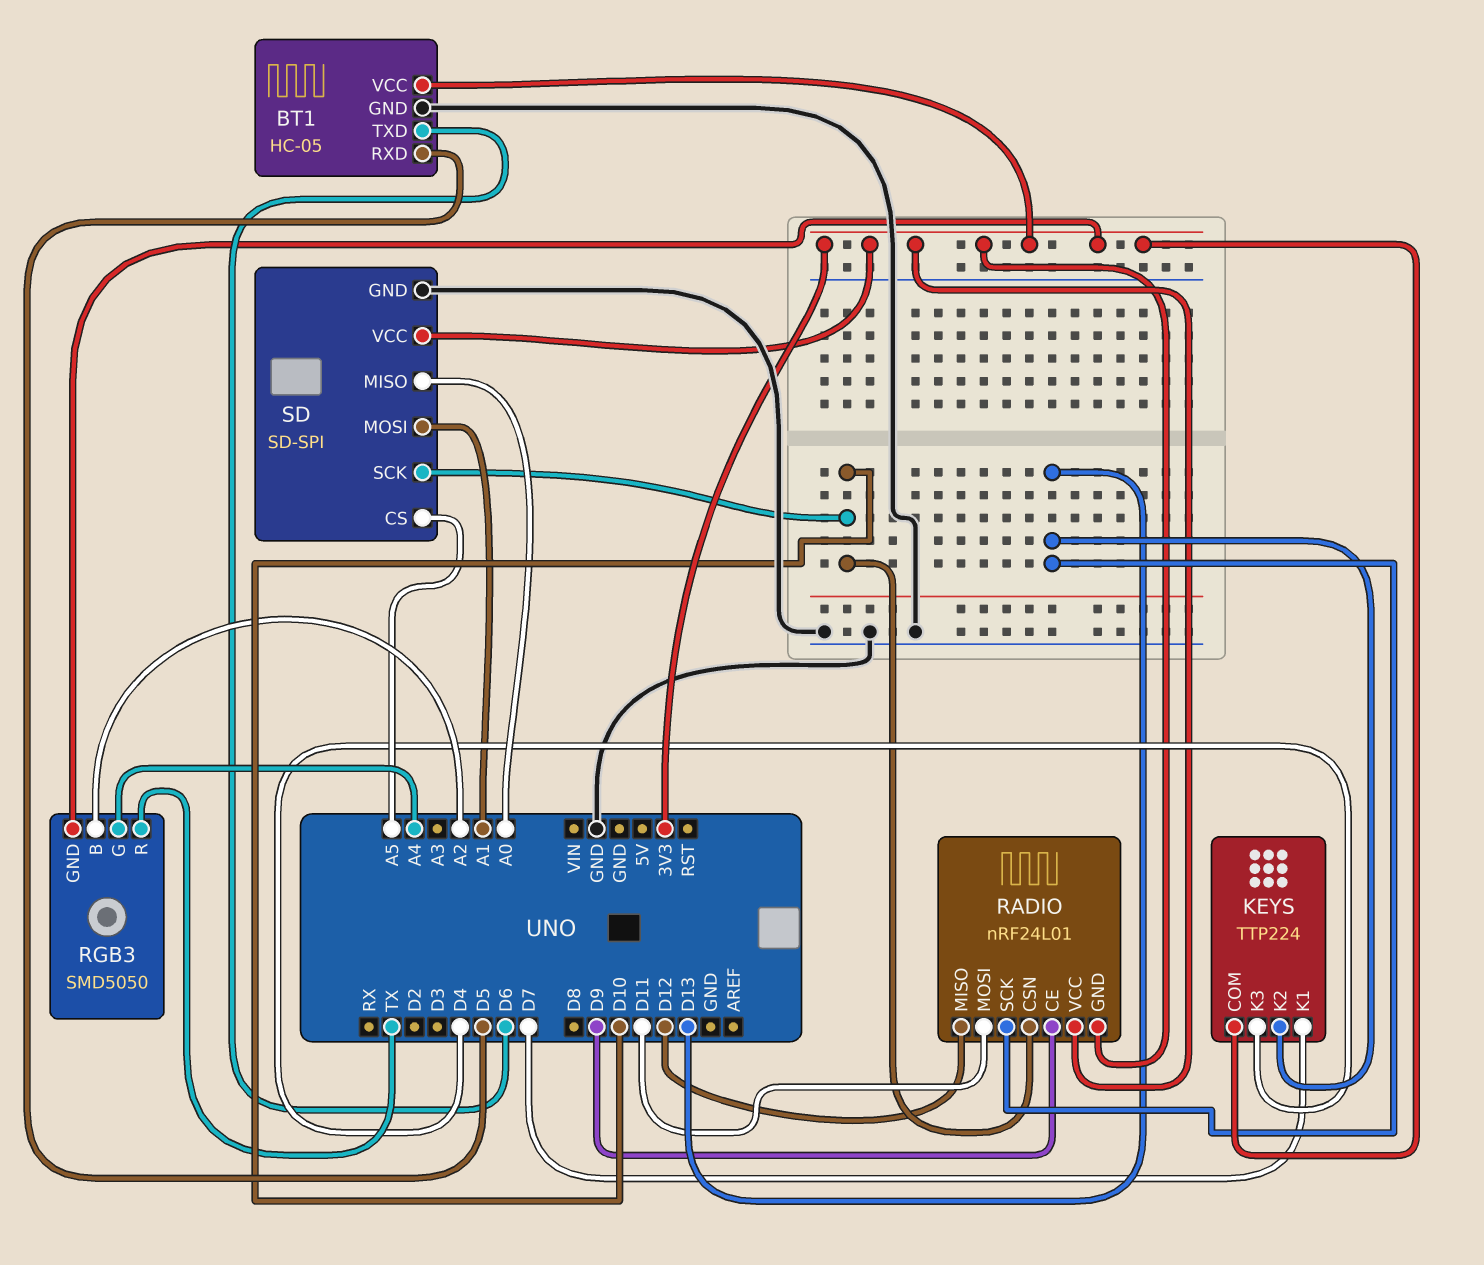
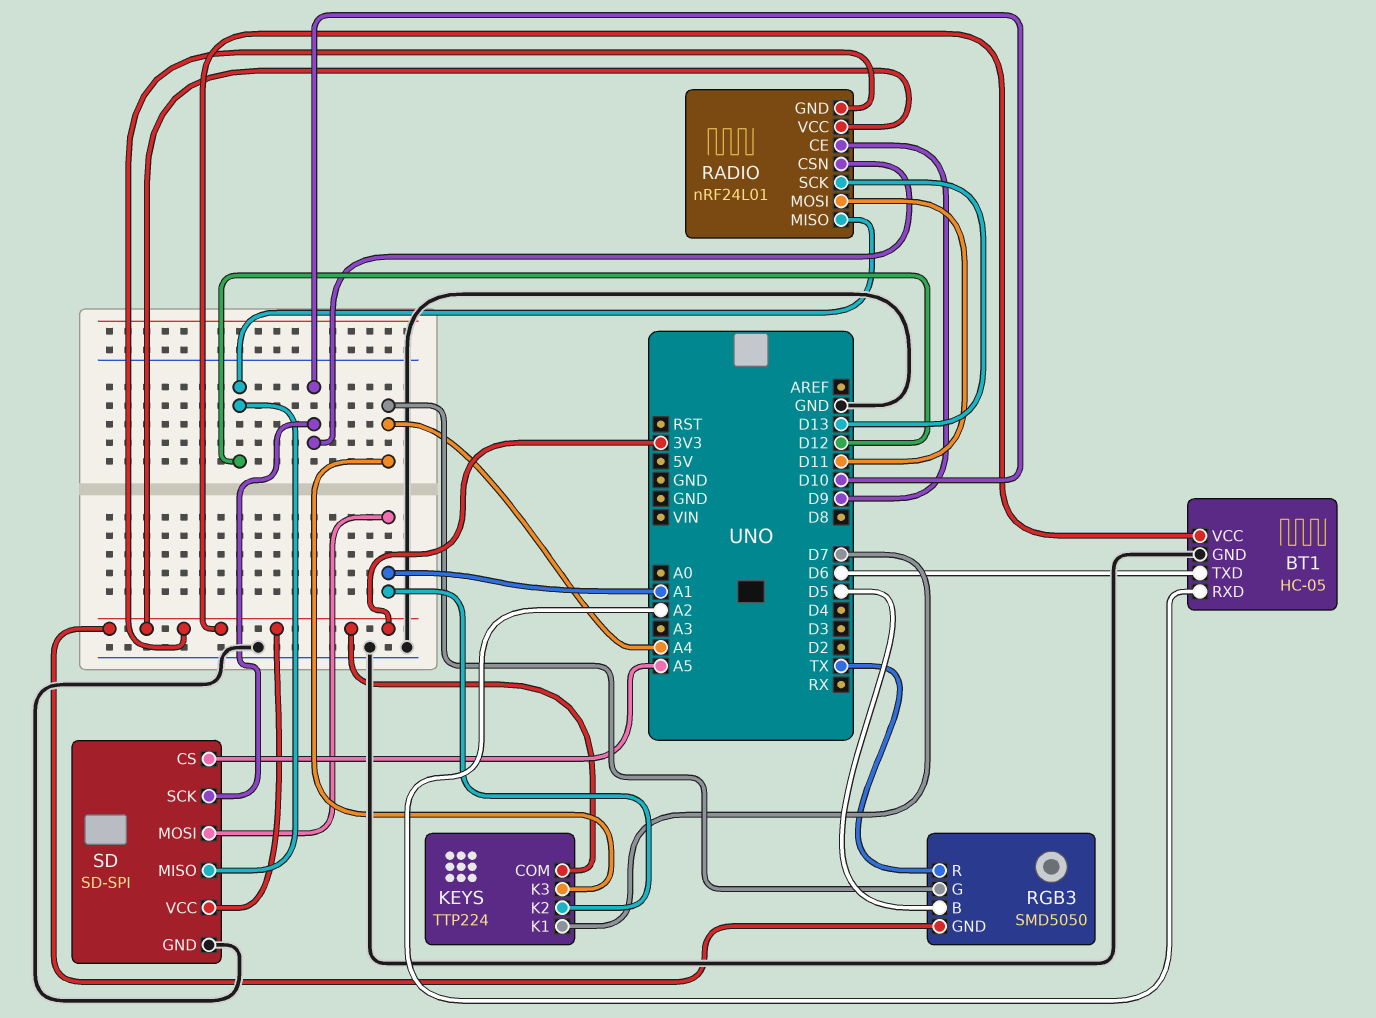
BT1 pin RXD: D5 -> A2
KEYS pin K2: D13 -> A1
KEYS pin K3: D4 -> A4
RGB3 pin B: A2 -> D5
SD pin MISO: A0 -> D12

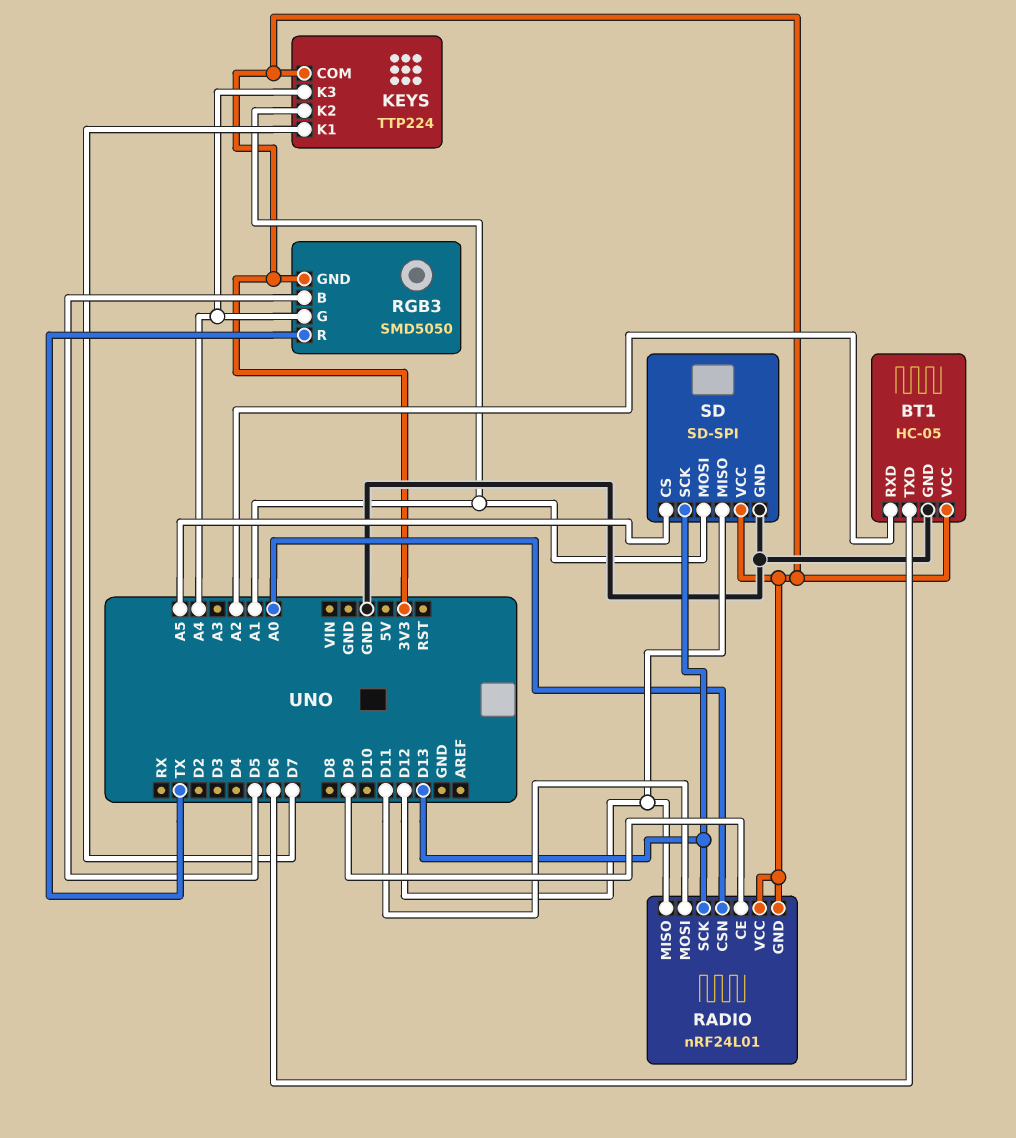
RADIO pin CSN: D10 -> A0
SD pin SCK: D10 -> D13

